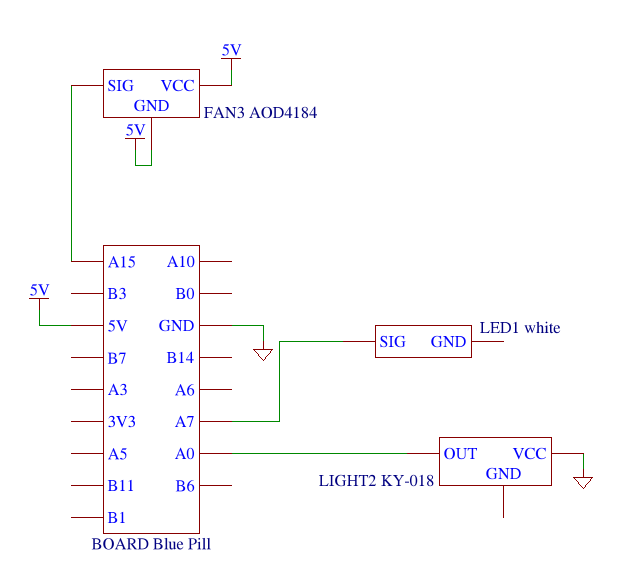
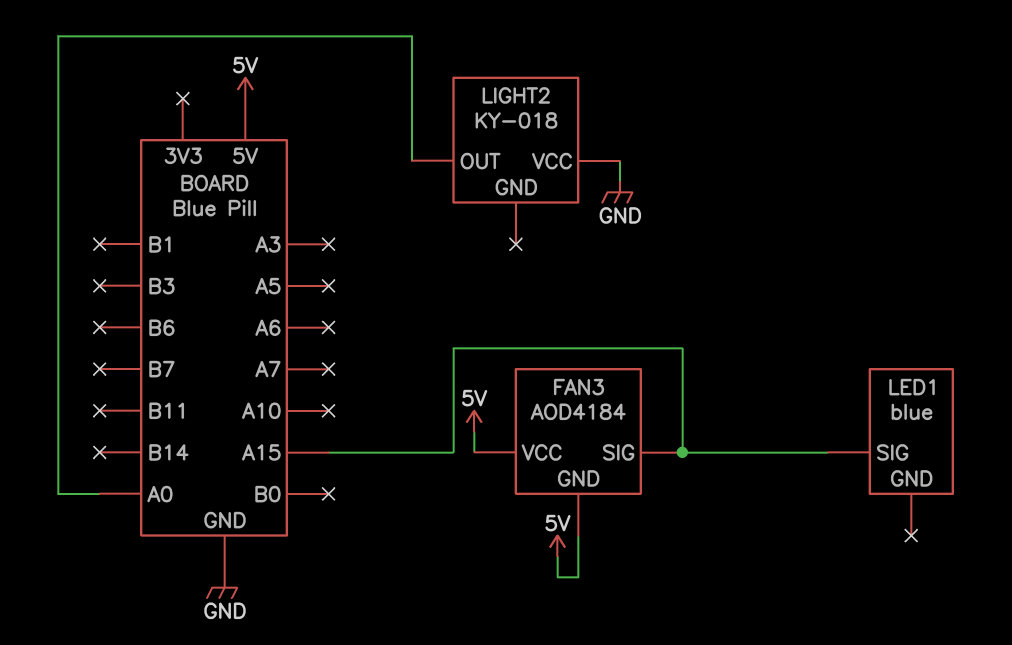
LED1: white -> blue
LED1 pin SIG: A7 -> A15

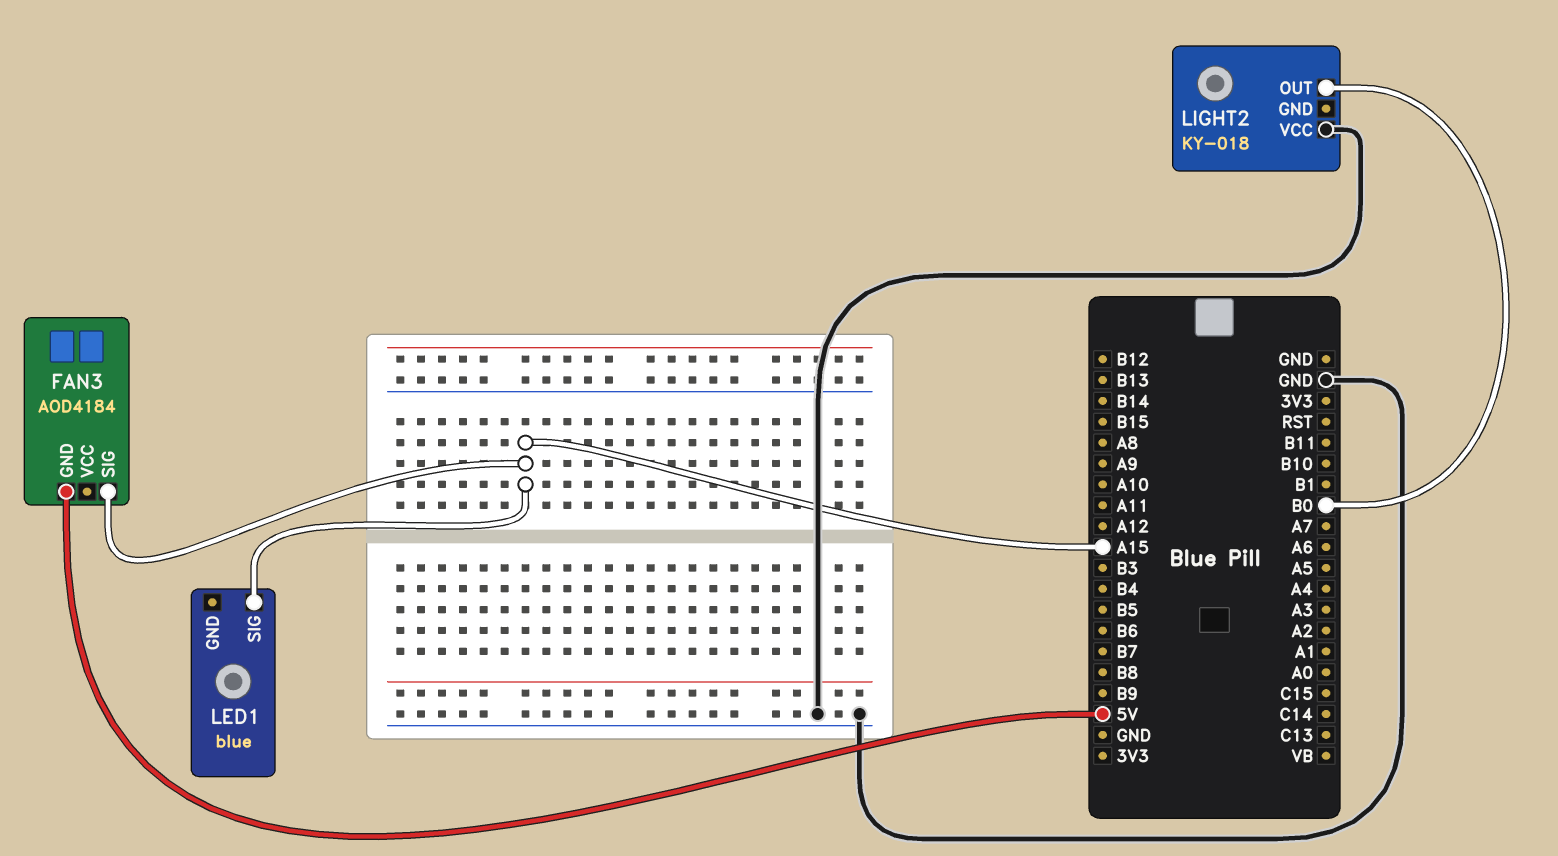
FAN3 pin VCC: 5V -> none
LIGHT2 pin OUT: A0 -> B0

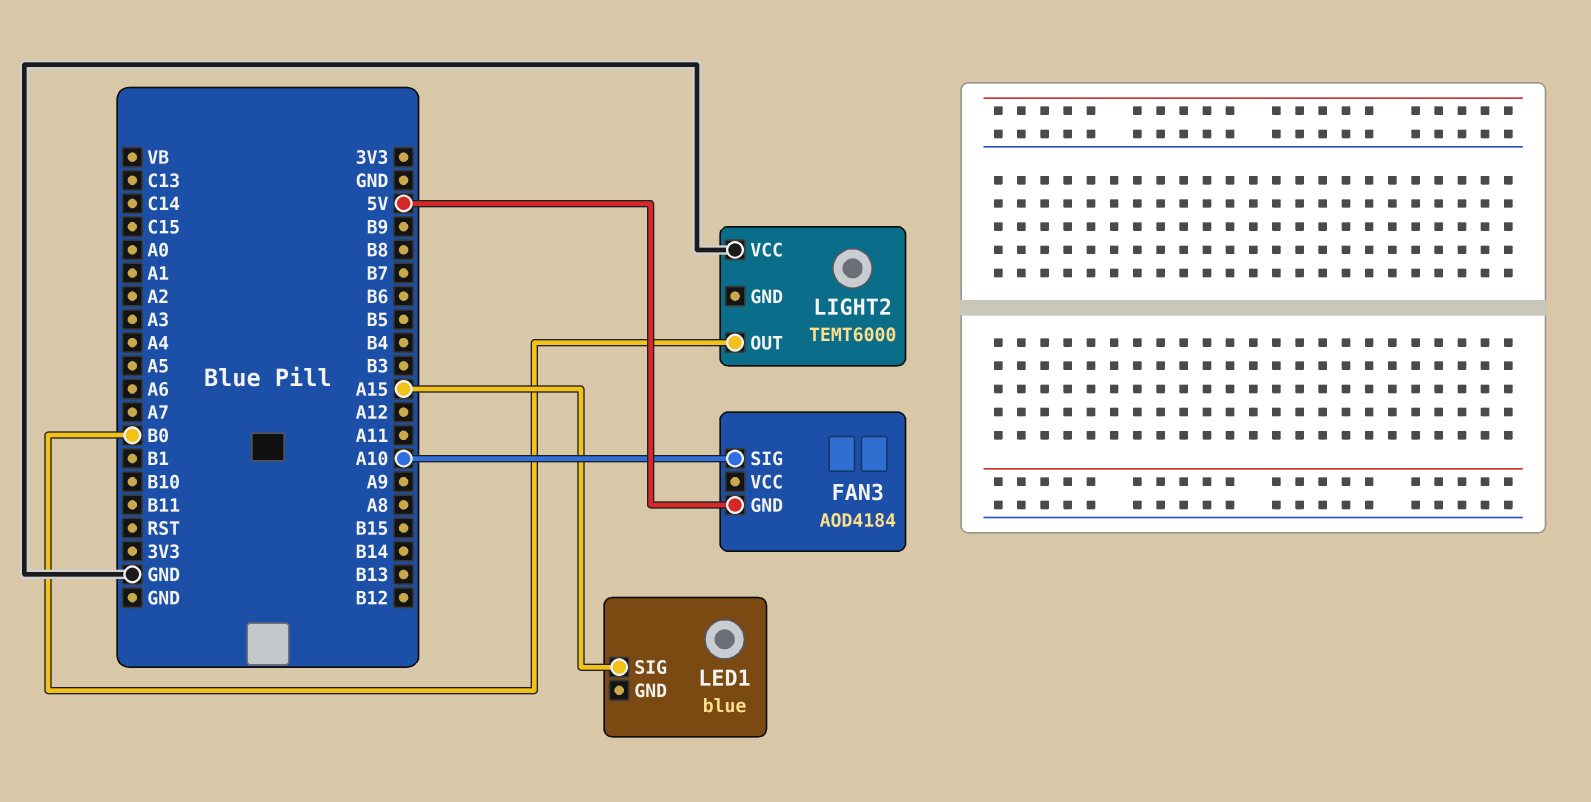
FAN3 pin SIG: A15 -> A10
LIGHT2: KY-018 -> TEMT6000

